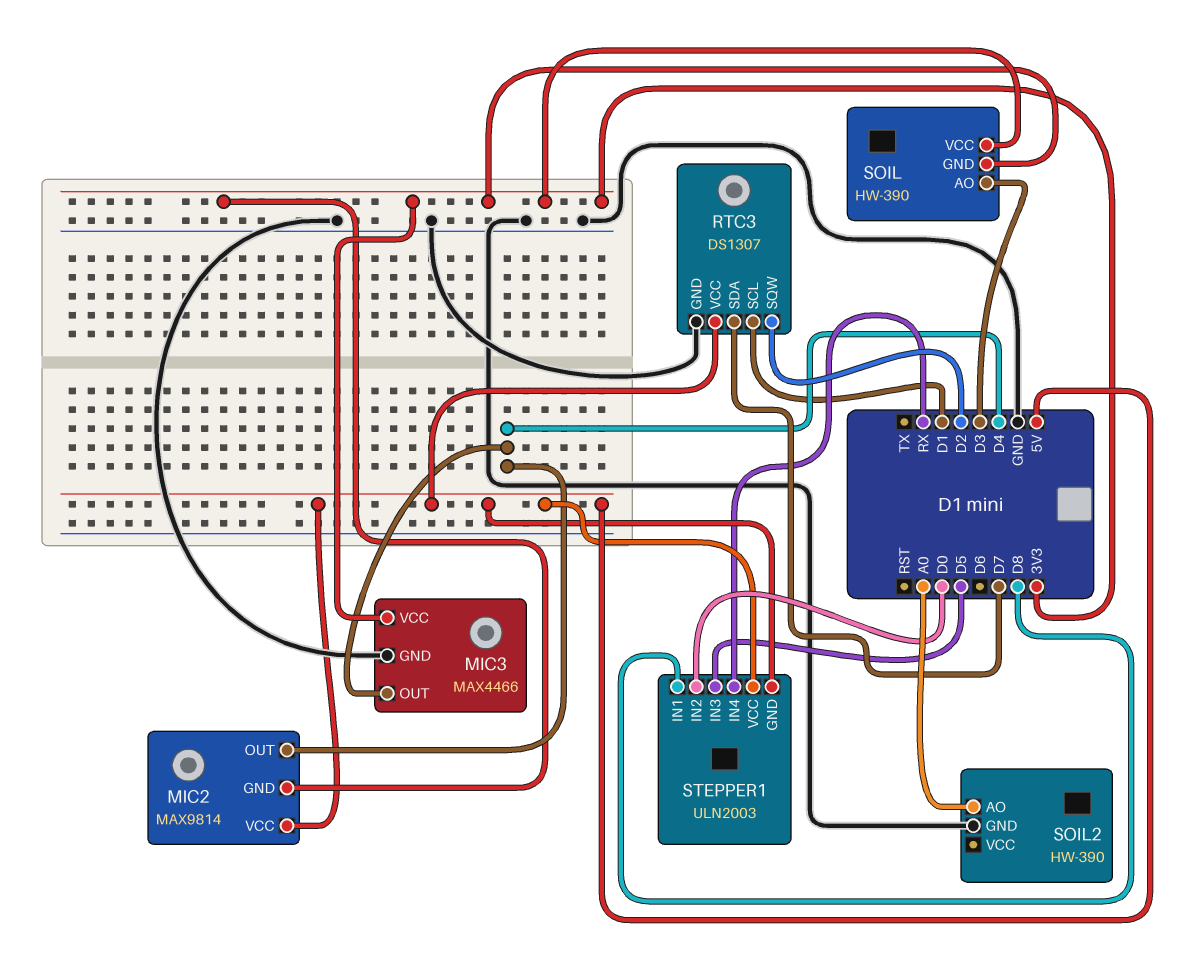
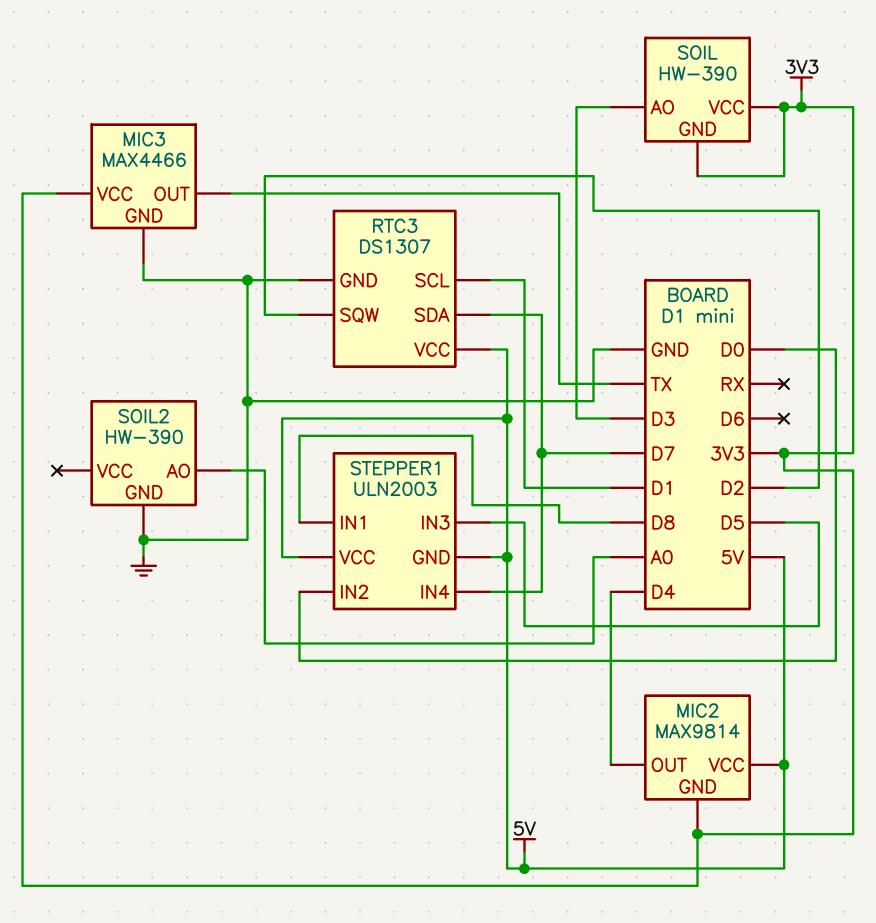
MIC3 pin OUT: D4 -> TX
STEPPER1 pin IN4: RX -> D7

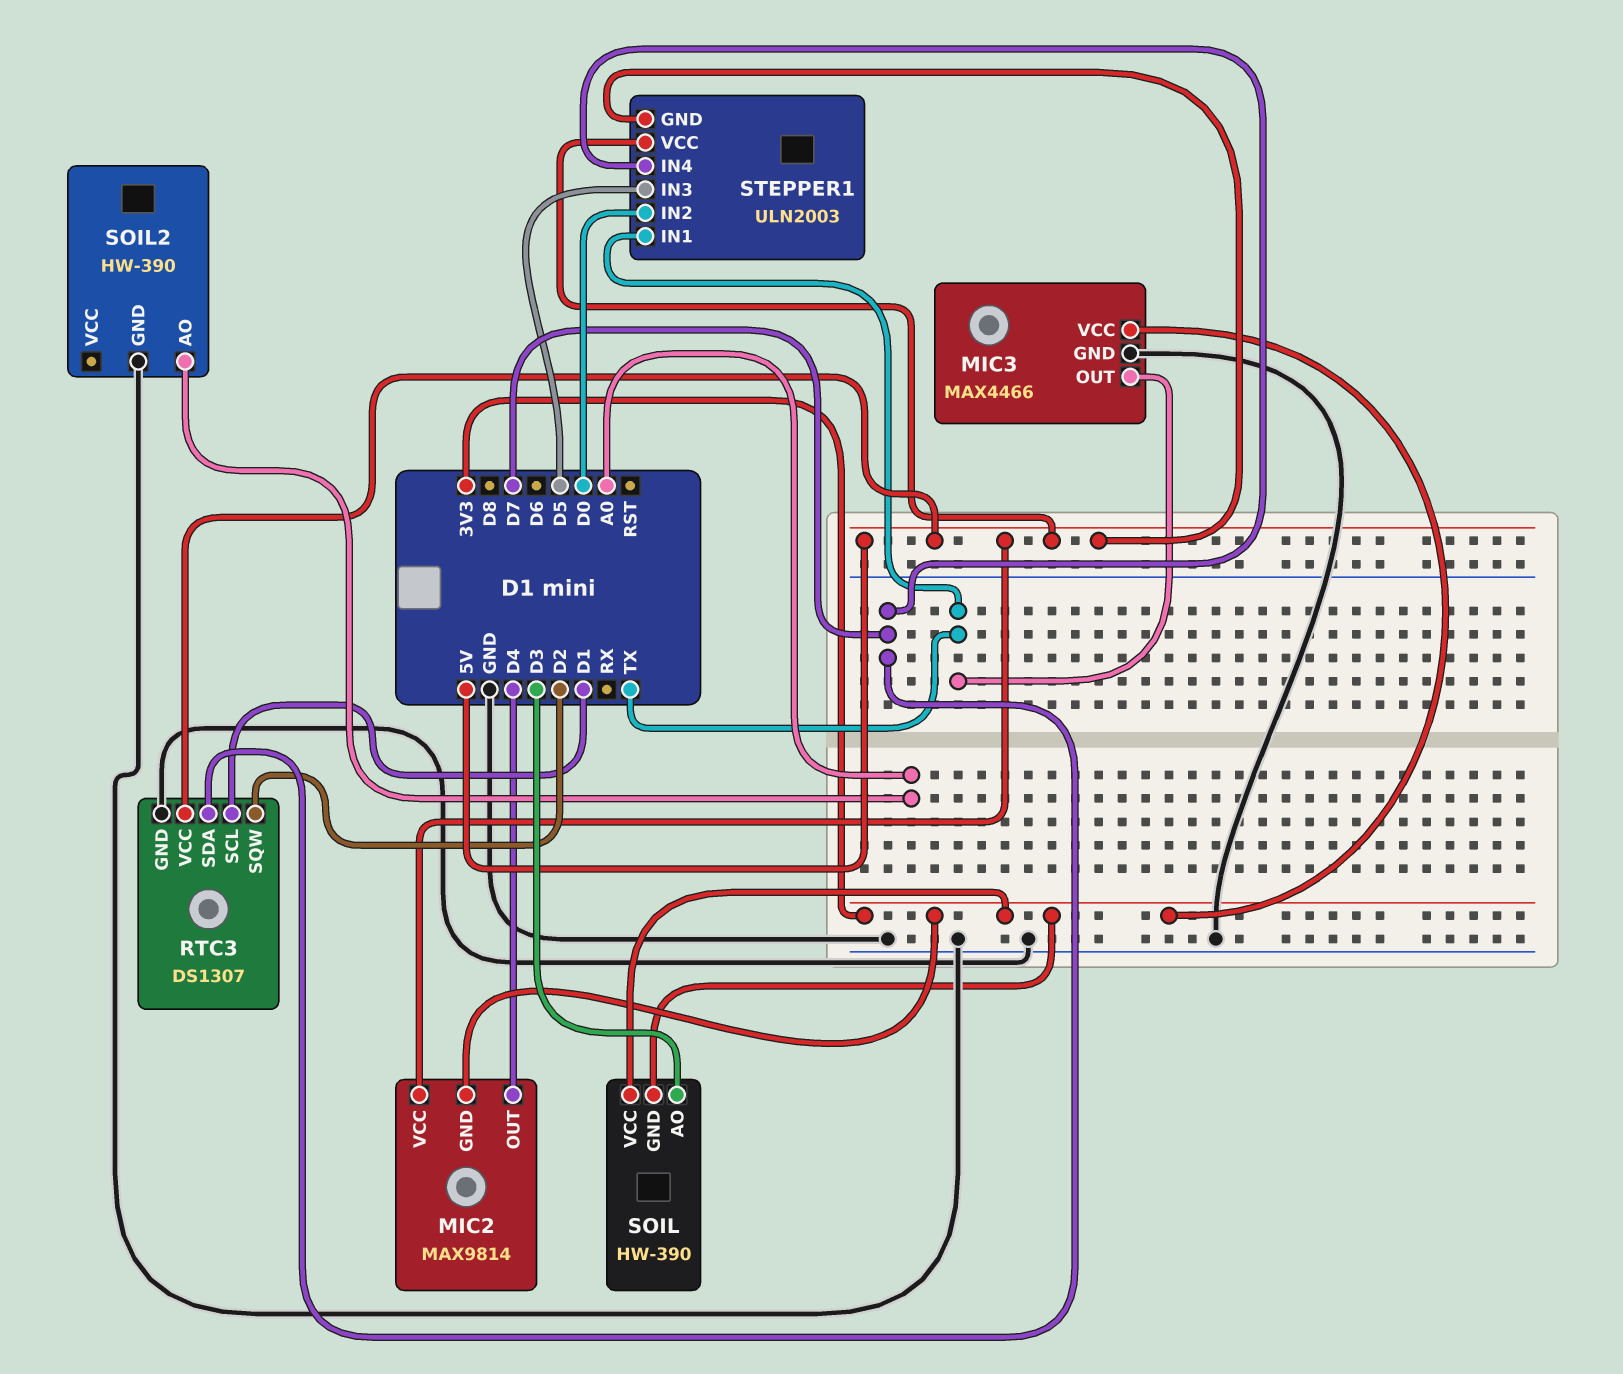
STEPPER1 pin IN1: D8 -> TX

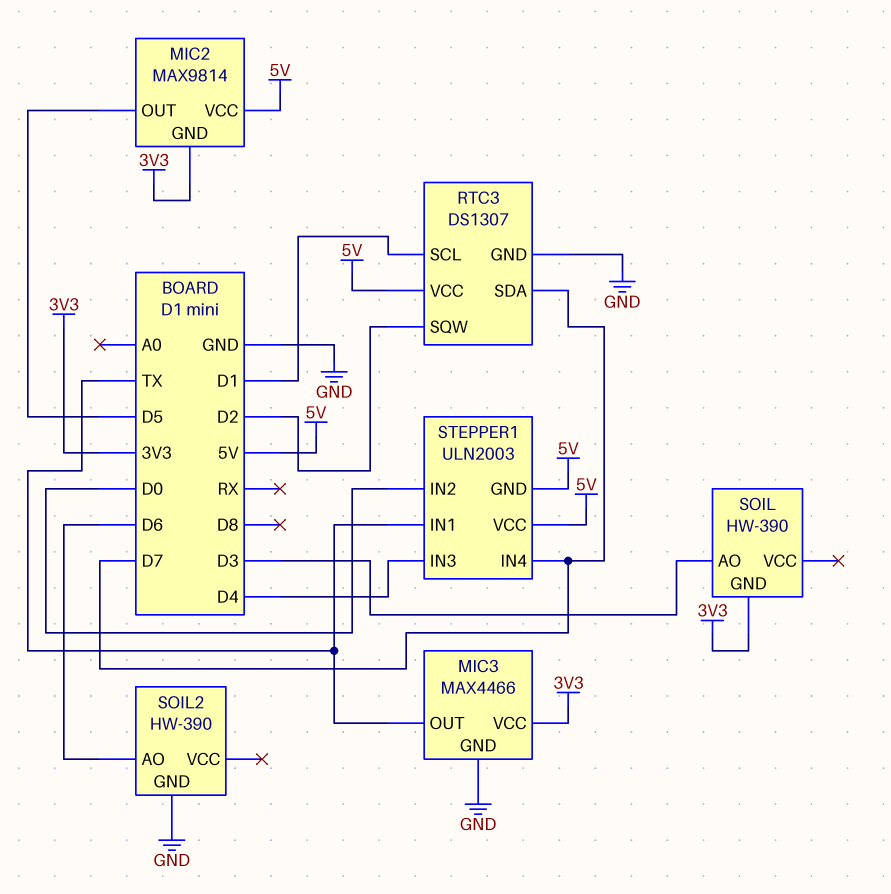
MIC2 pin OUT: D4 -> D5
SOIL pin VCC: 3V3 -> none
SOIL2 pin AO: A0 -> D6
STEPPER1 pin IN3: D5 -> D4

